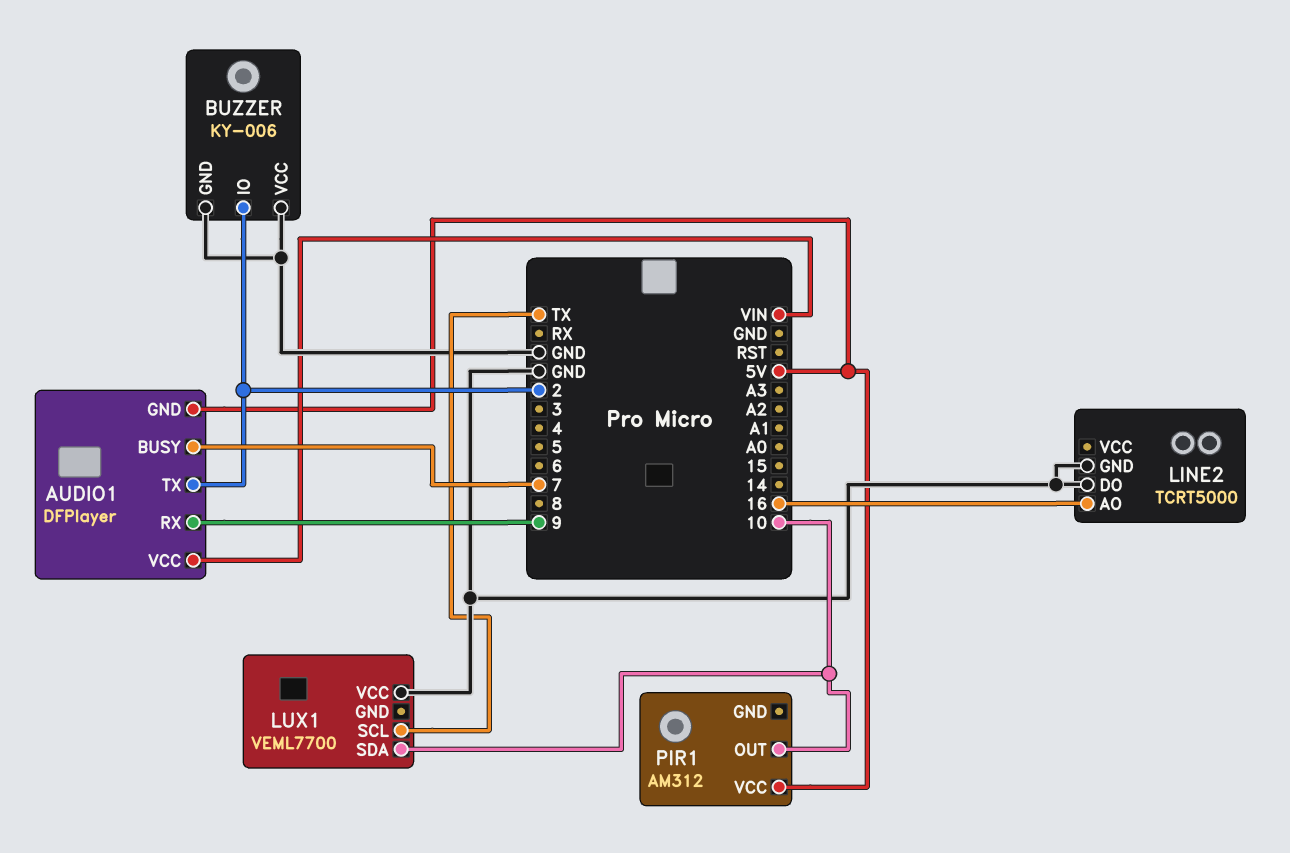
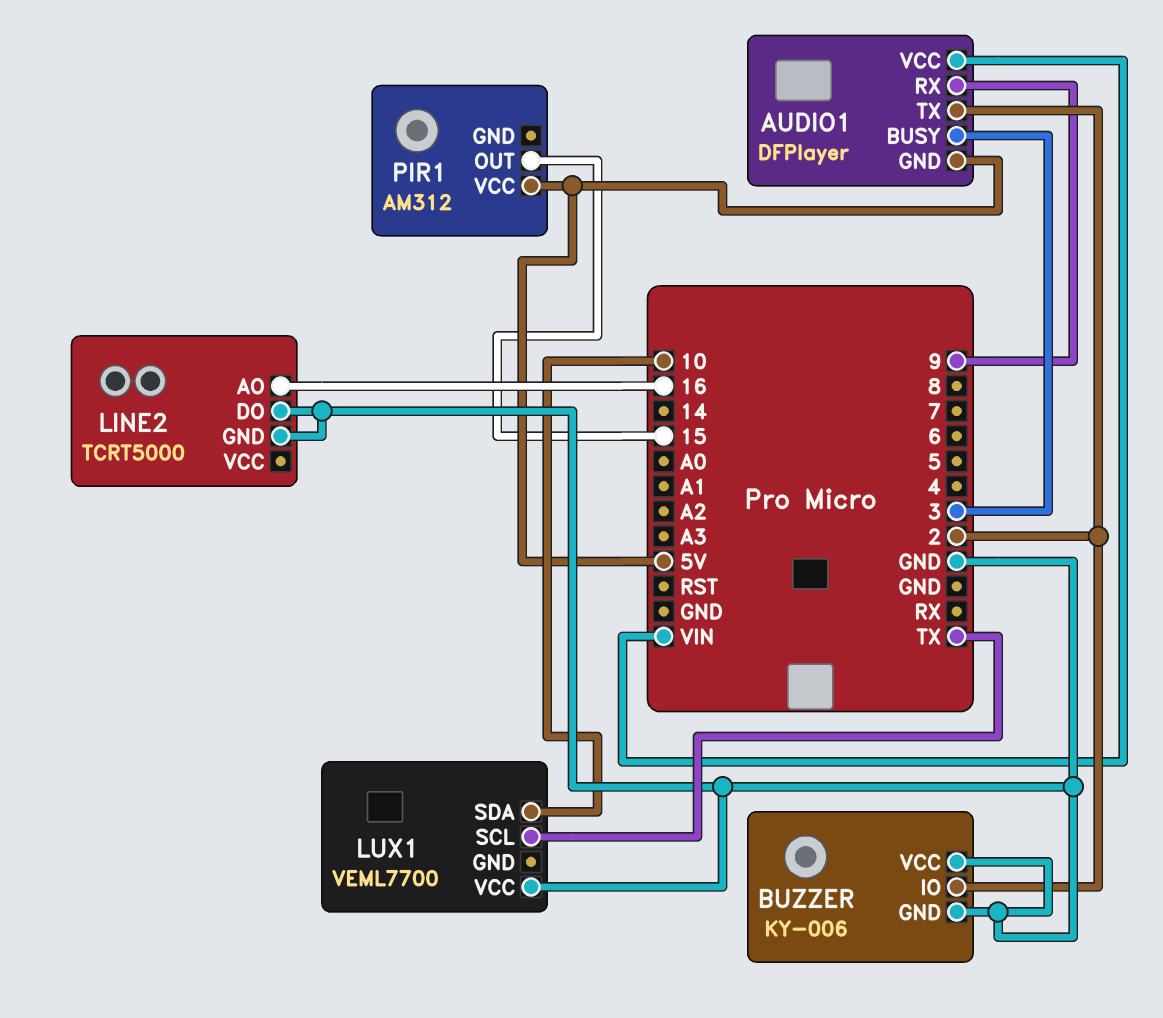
AUDIO1 pin BUSY: 7 -> 3
PIR1 pin OUT: 10 -> 15

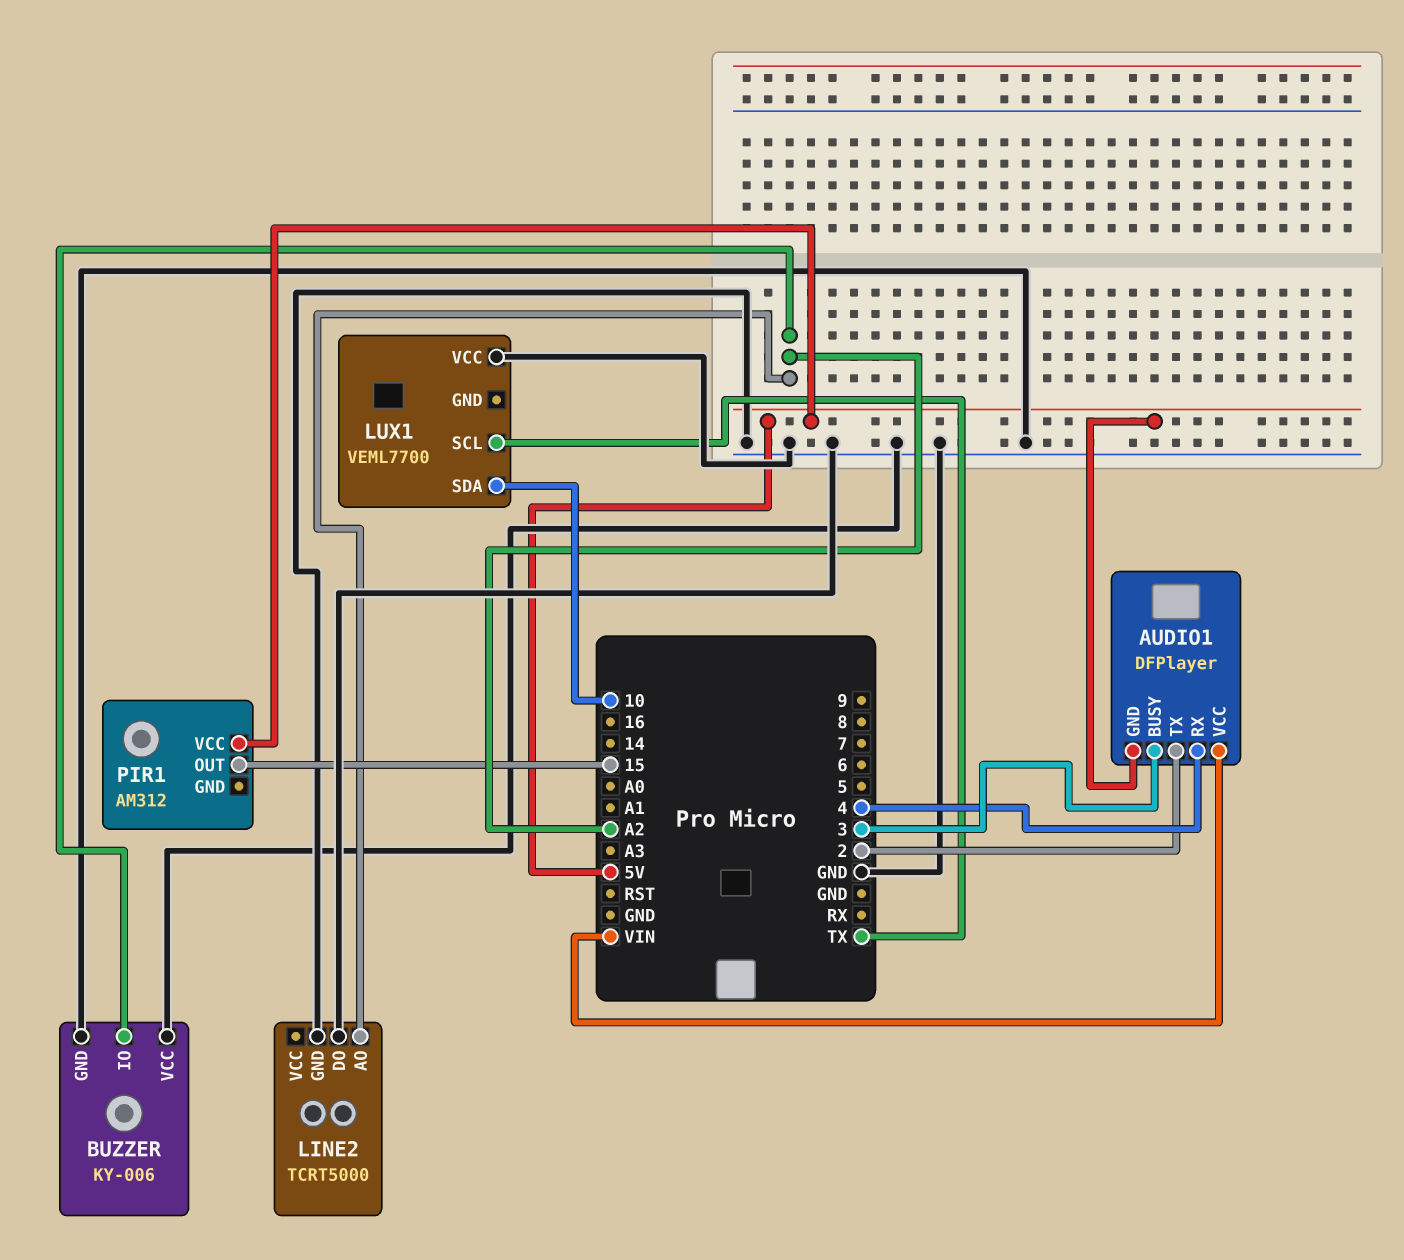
AUDIO1 pin RX: 9 -> 4
BUZZER pin IO: 2 -> A2
LINE2 pin AO: 16 -> A2

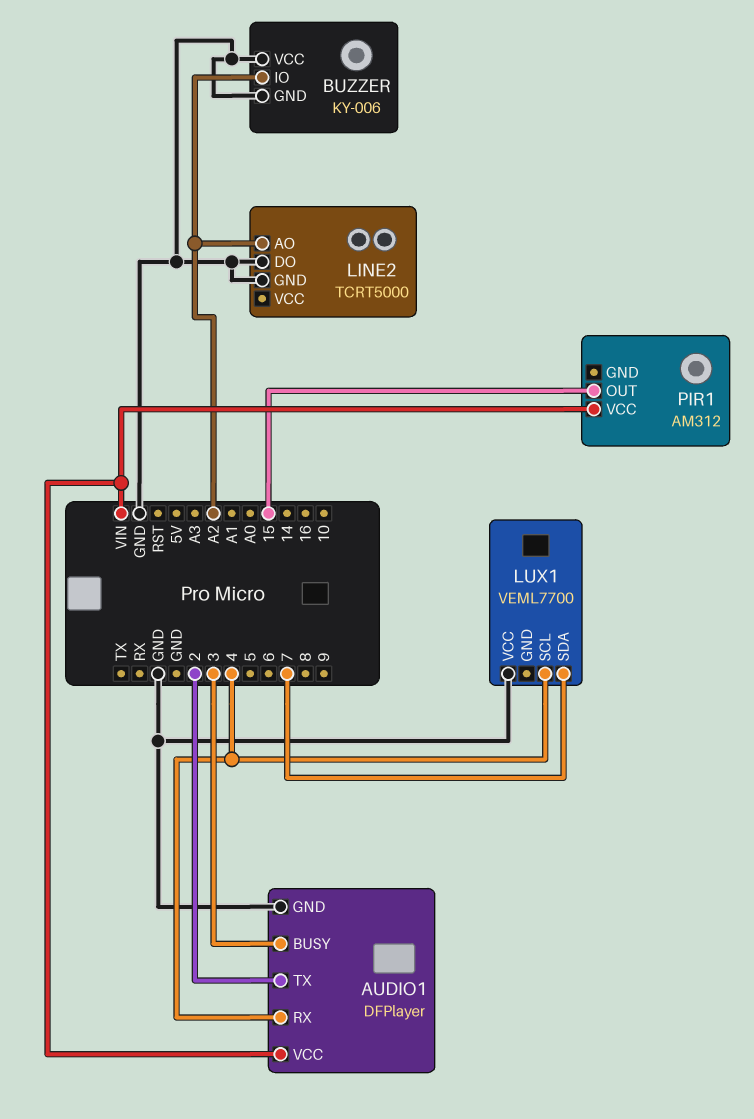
AUDIO1 pin GND: 5V -> GND
LUX1 pin SCL: TX -> 4
LUX1 pin SDA: 10 -> 7
PIR1 pin VCC: 5V -> VIN

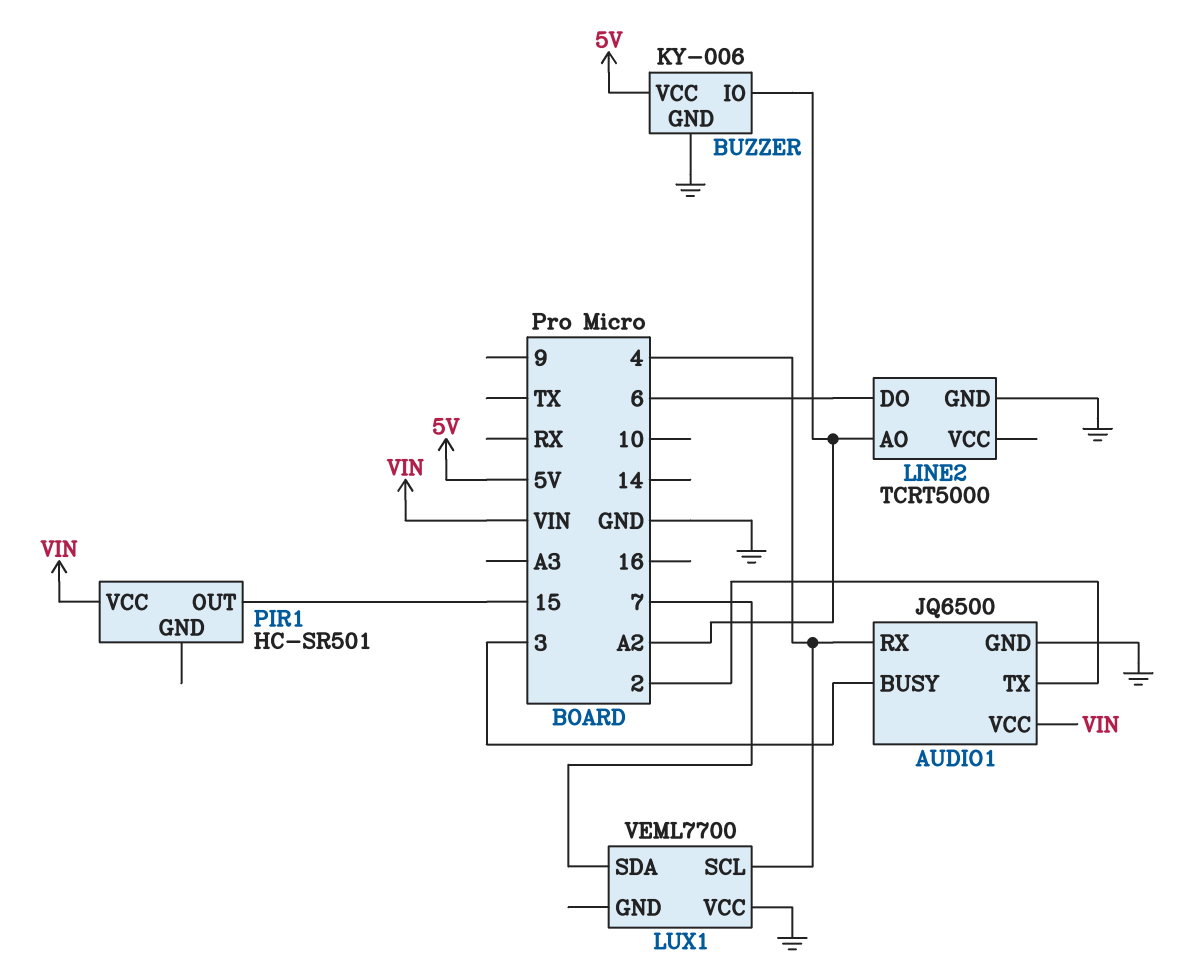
AUDIO1: DFPlayer -> JQ6500
BUZZER pin VCC: GND -> 5V
LINE2 pin DO: GND -> 6
PIR1: AM312 -> HC-SR501

